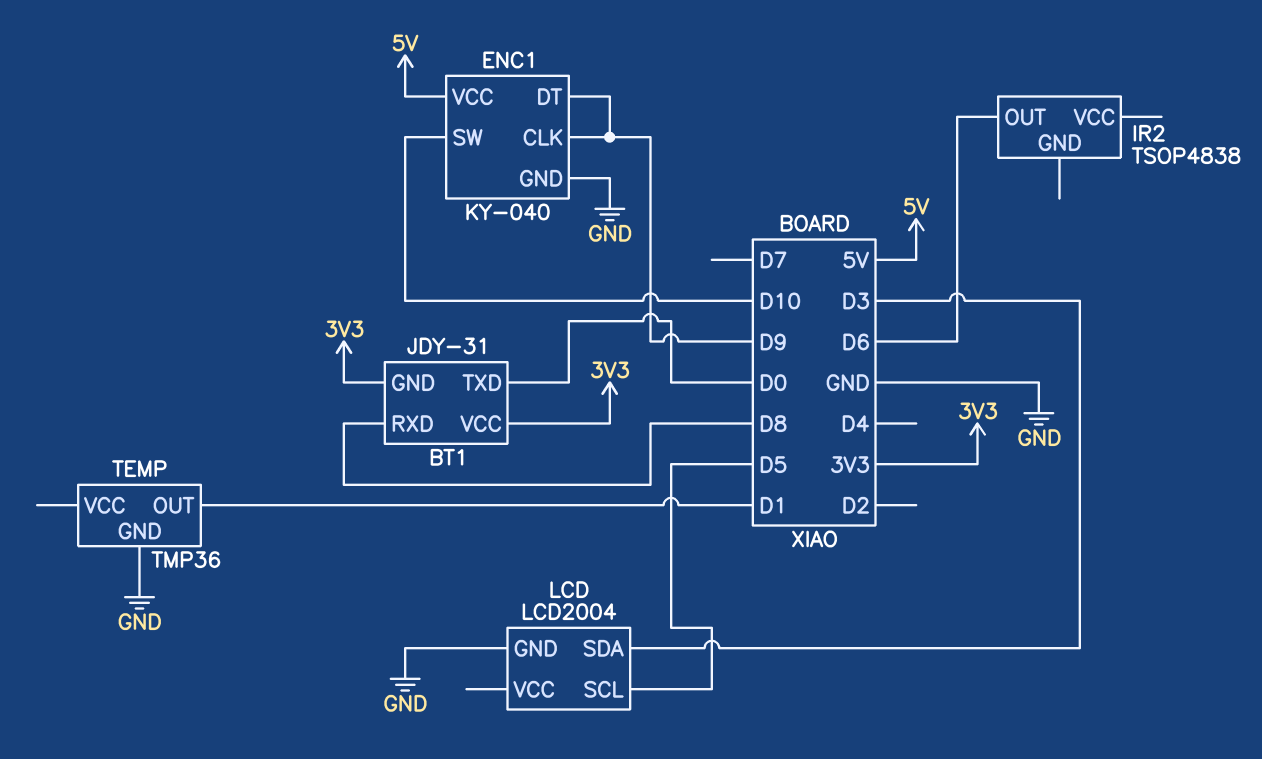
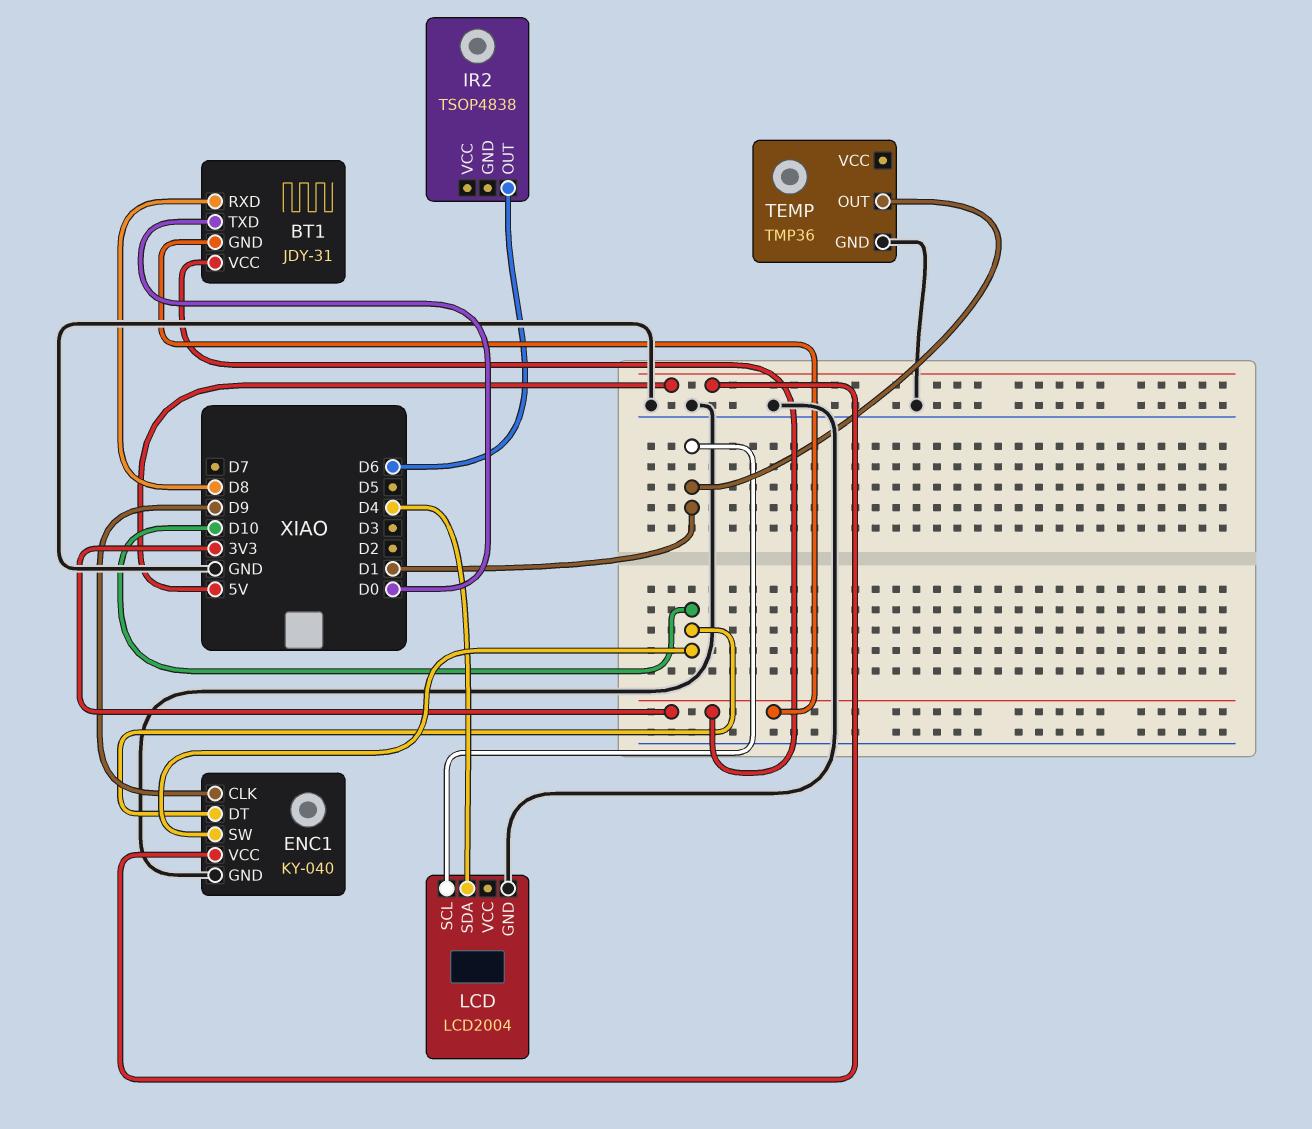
ENC1 pin DT: D9 -> D10
LCD pin SCL: D5 -> D1
LCD pin SDA: D3 -> D4

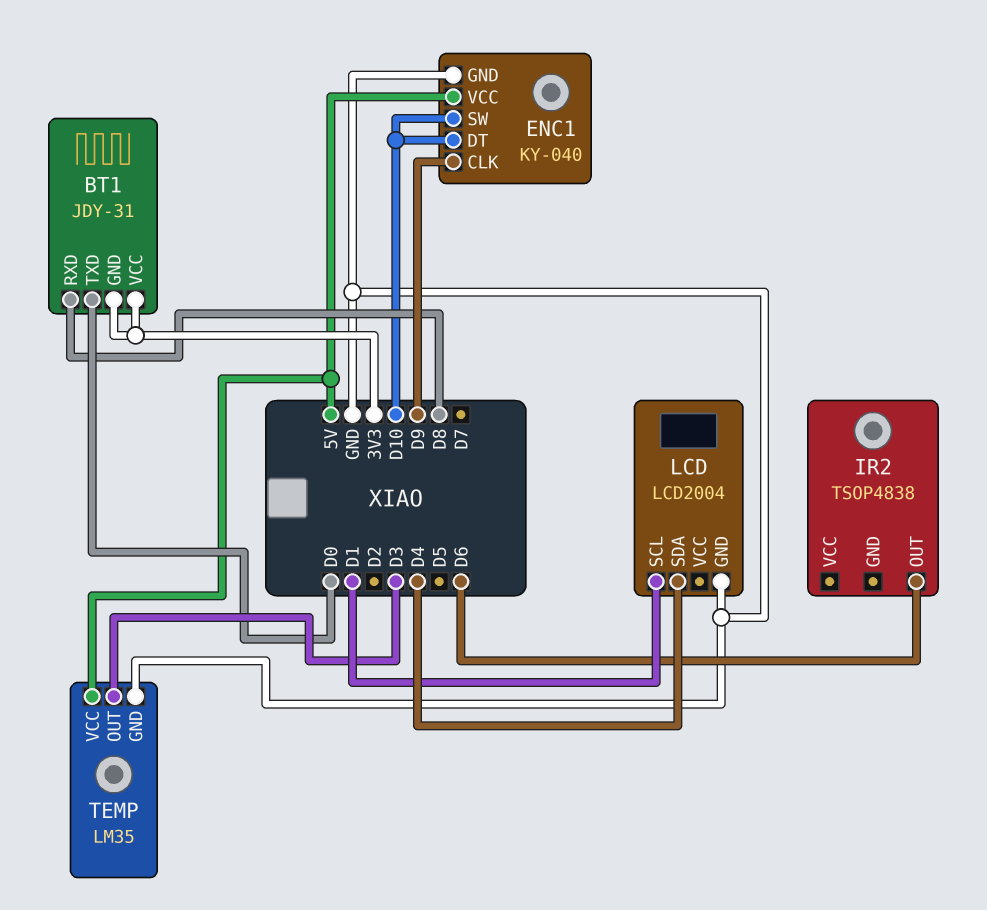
TEMP: TMP36 -> LM35
TEMP pin OUT: D1 -> D3
TEMP pin VCC: none -> 5V

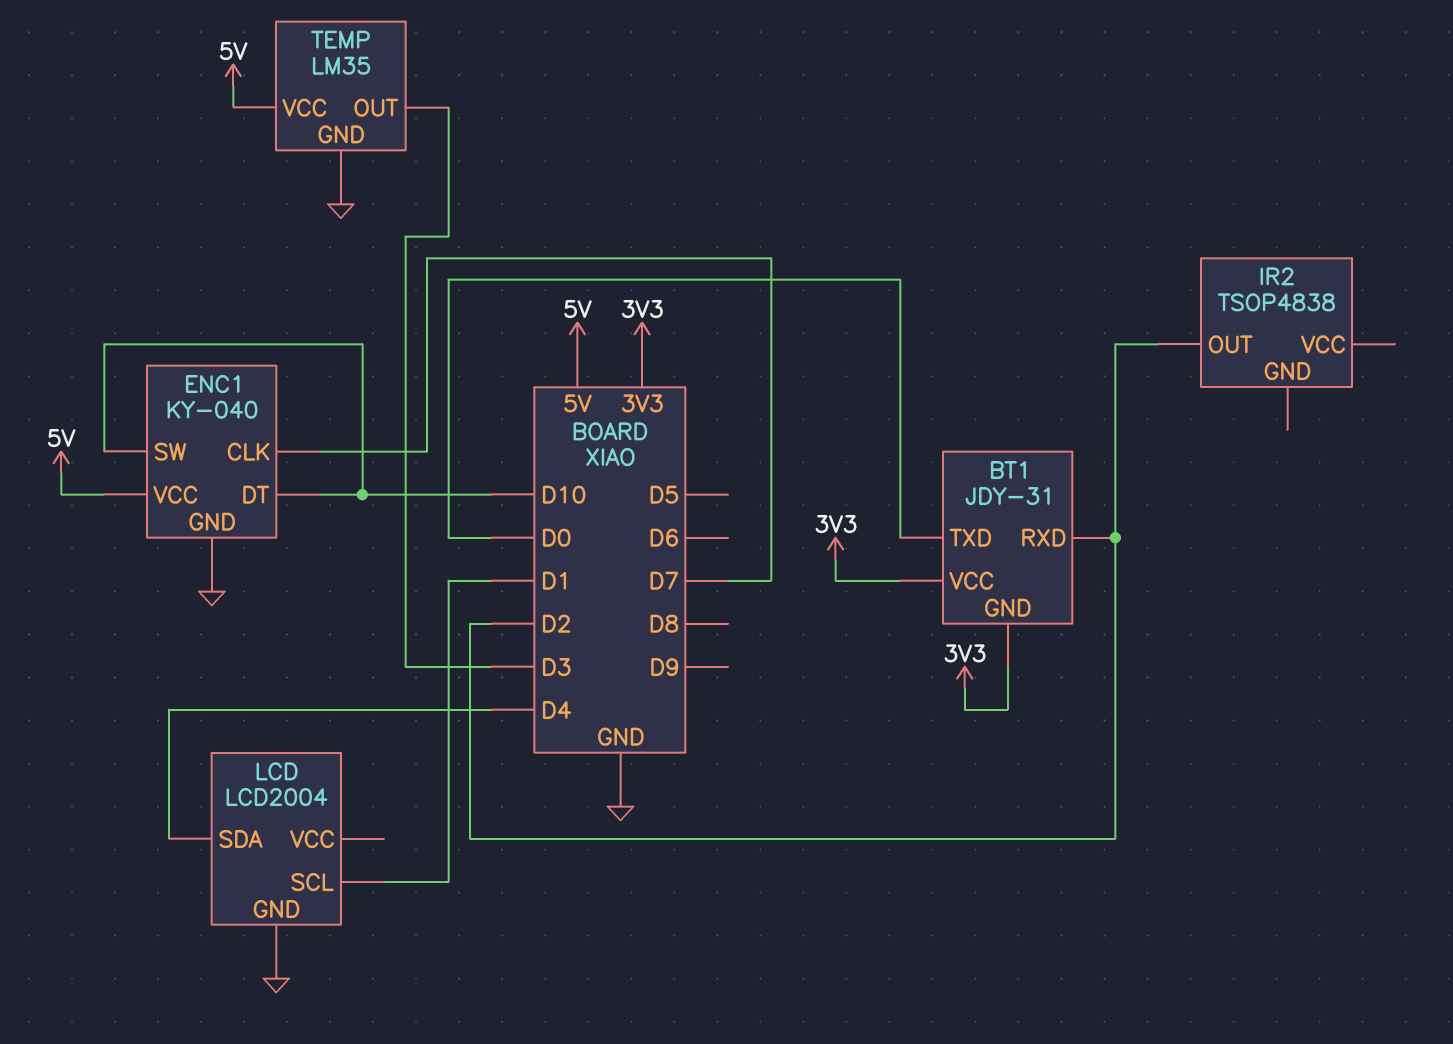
BT1 pin RXD: D8 -> D2
ENC1 pin CLK: D9 -> D7
IR2 pin OUT: D6 -> D2

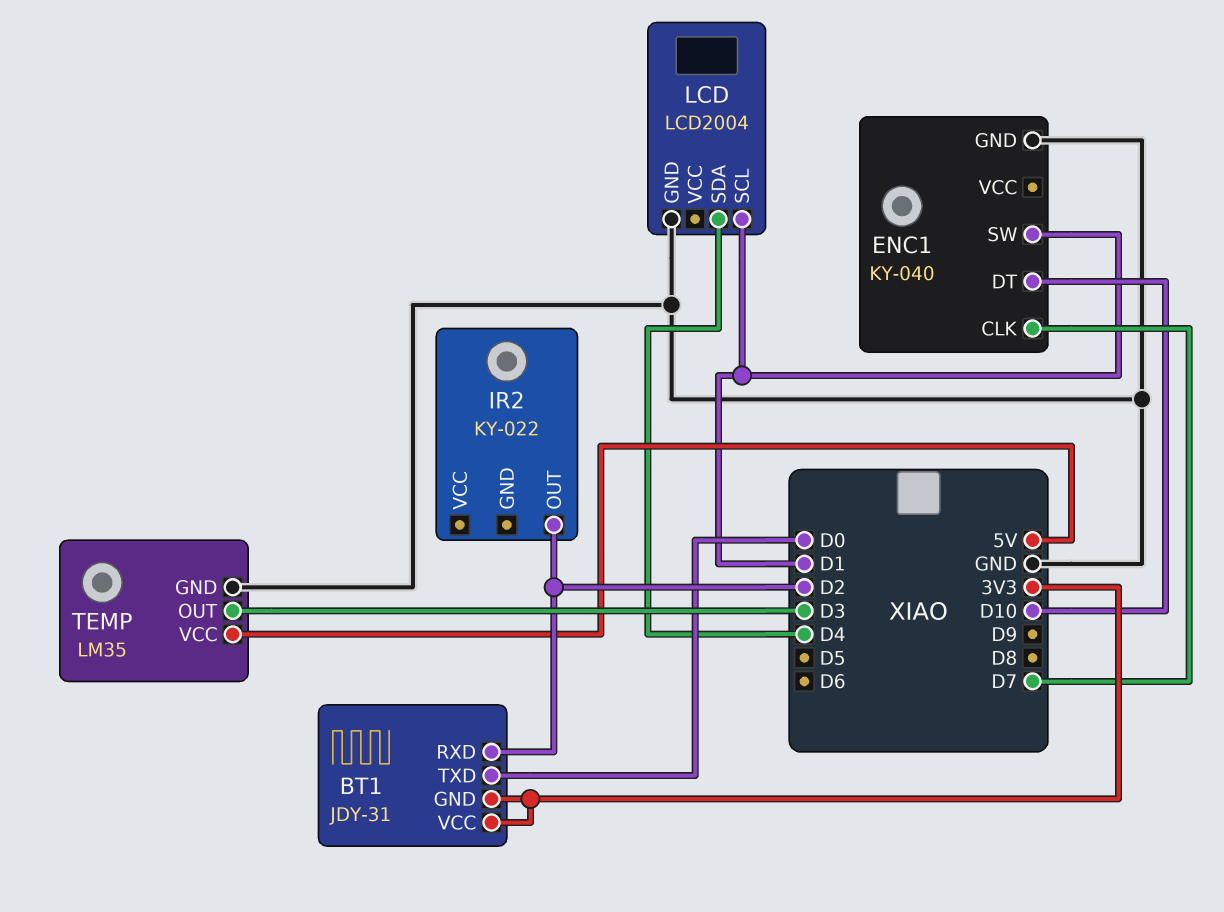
ENC1 pin SW: D10 -> D1
ENC1 pin VCC: 5V -> none
IR2: TSOP4838 -> KY-022

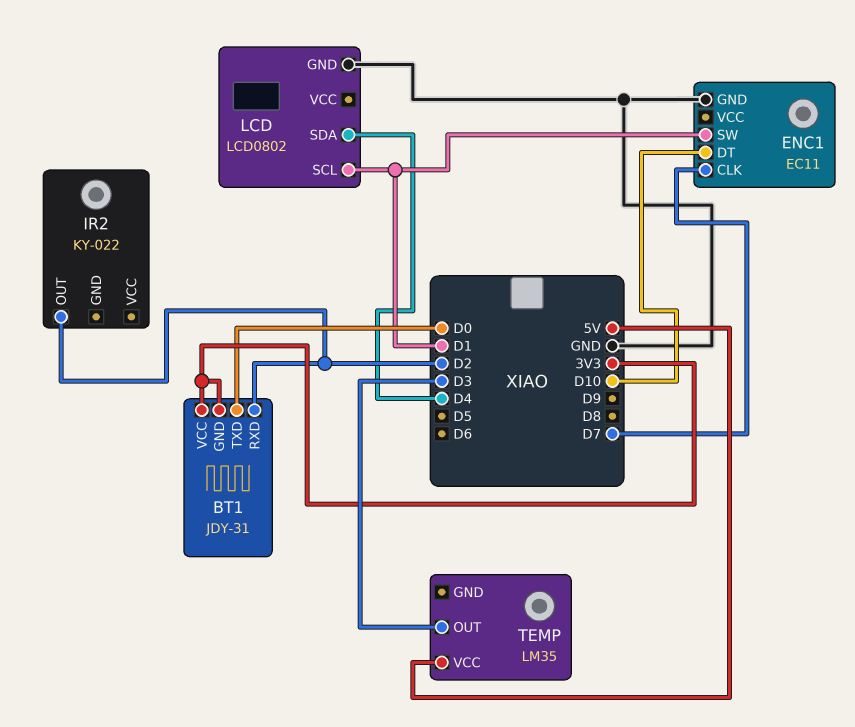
ENC1: KY-040 -> EC11
LCD: LCD2004 -> LCD0802
TEMP pin GND: GND -> none

